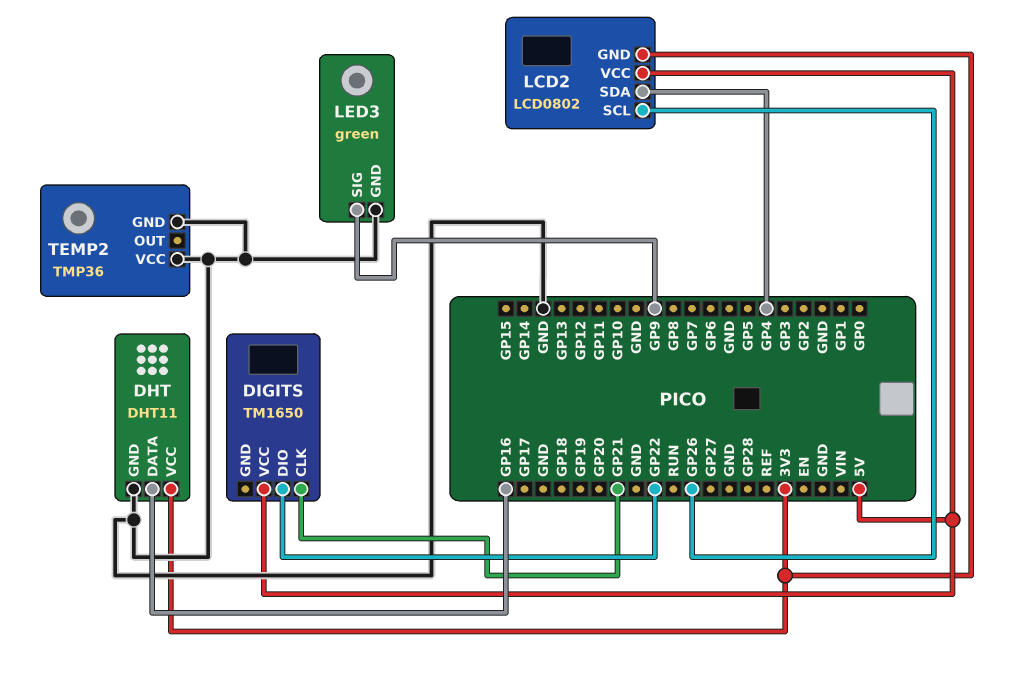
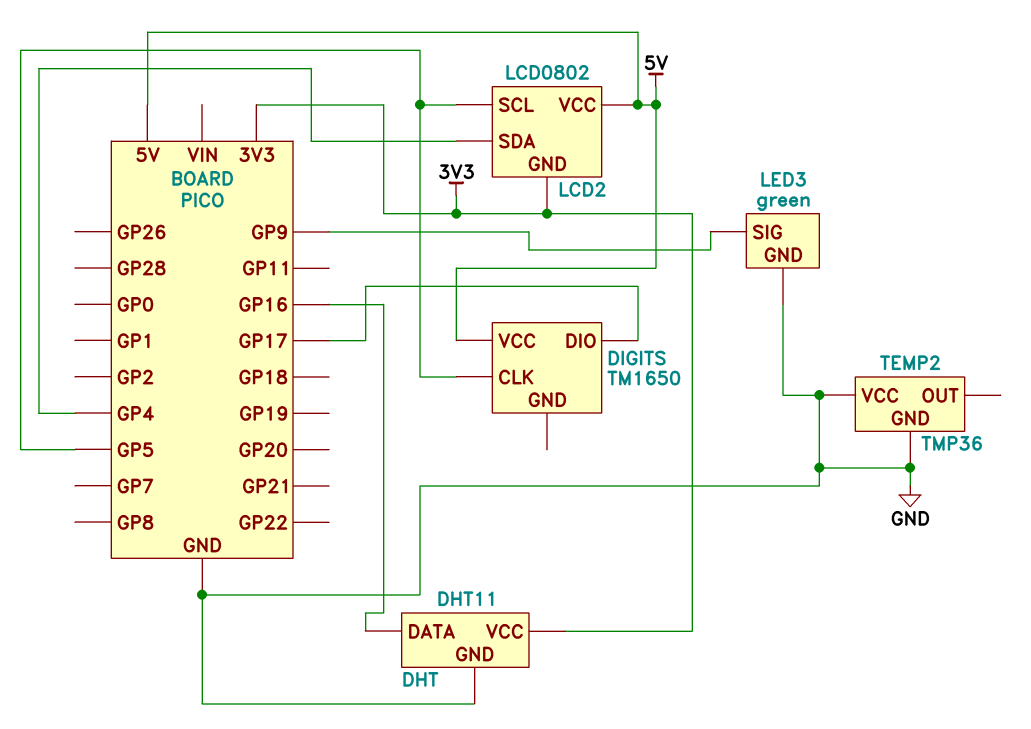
DIGITS pin CLK: GP21 -> GP5
DIGITS pin DIO: GP22 -> GP17
LCD2 pin SCL: GP26 -> GP5

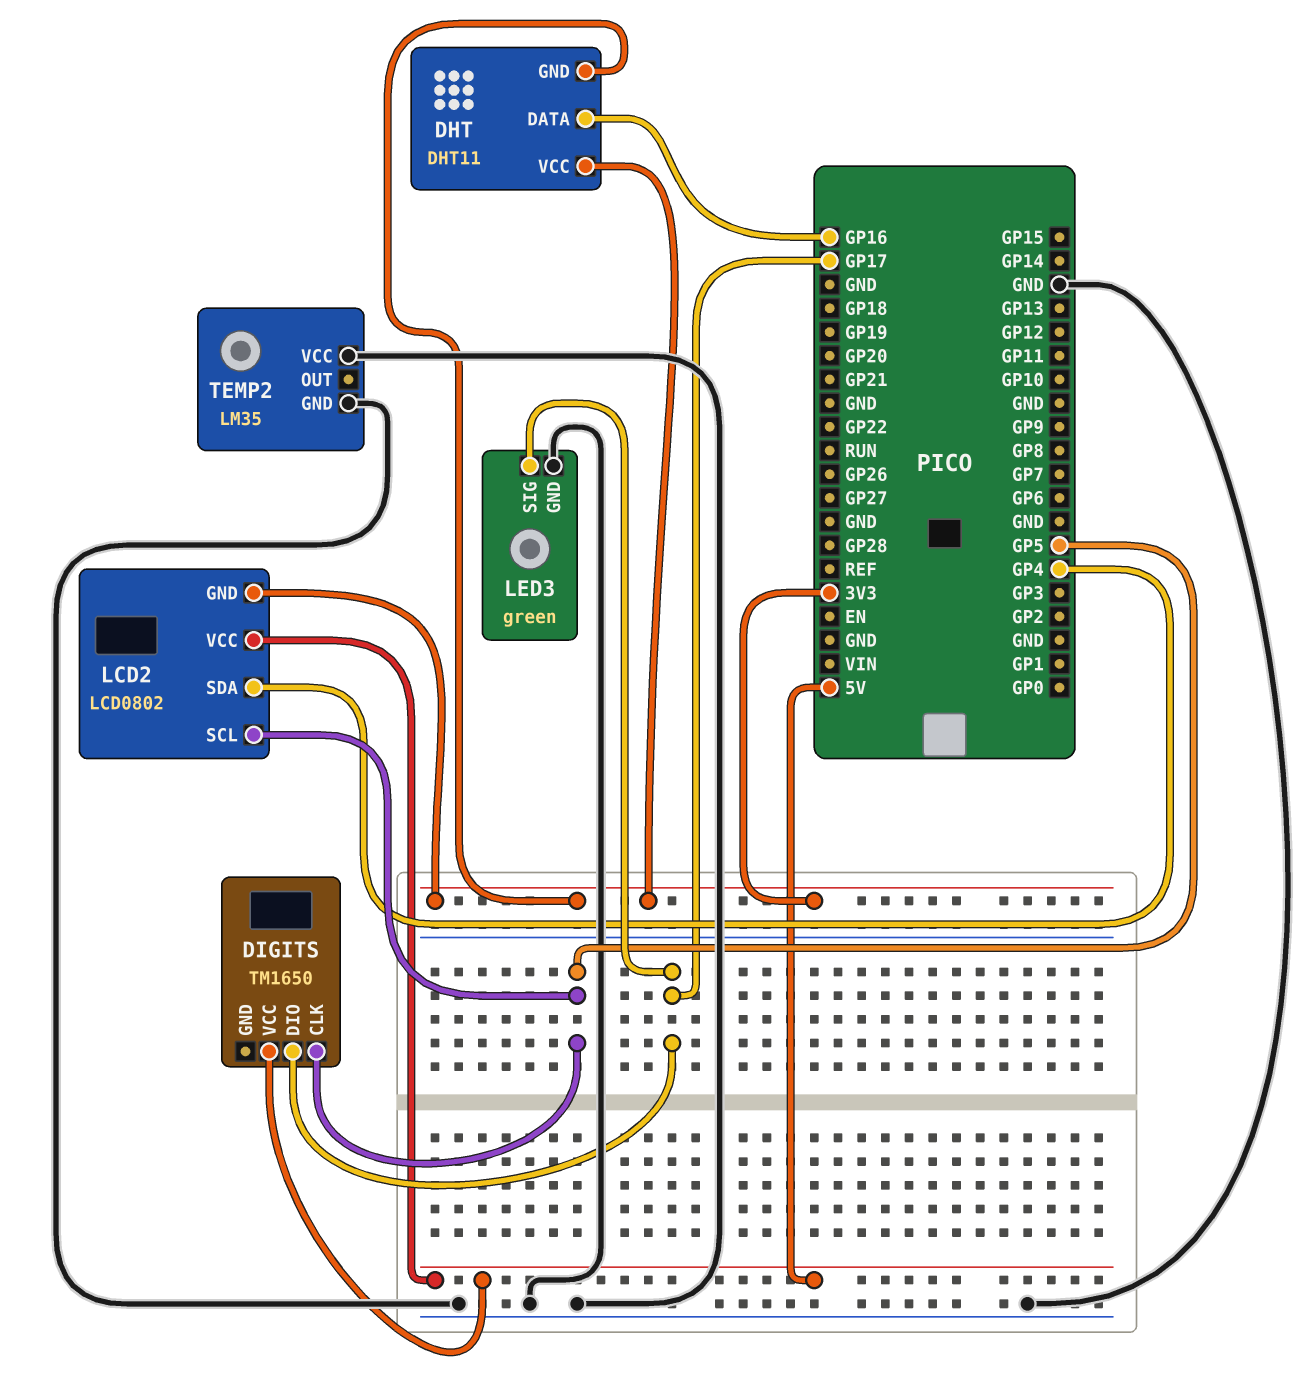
DHT pin GND: GND -> 3V3
LED3 pin SIG: GP9 -> GP17
TEMP2: TMP36 -> LM35

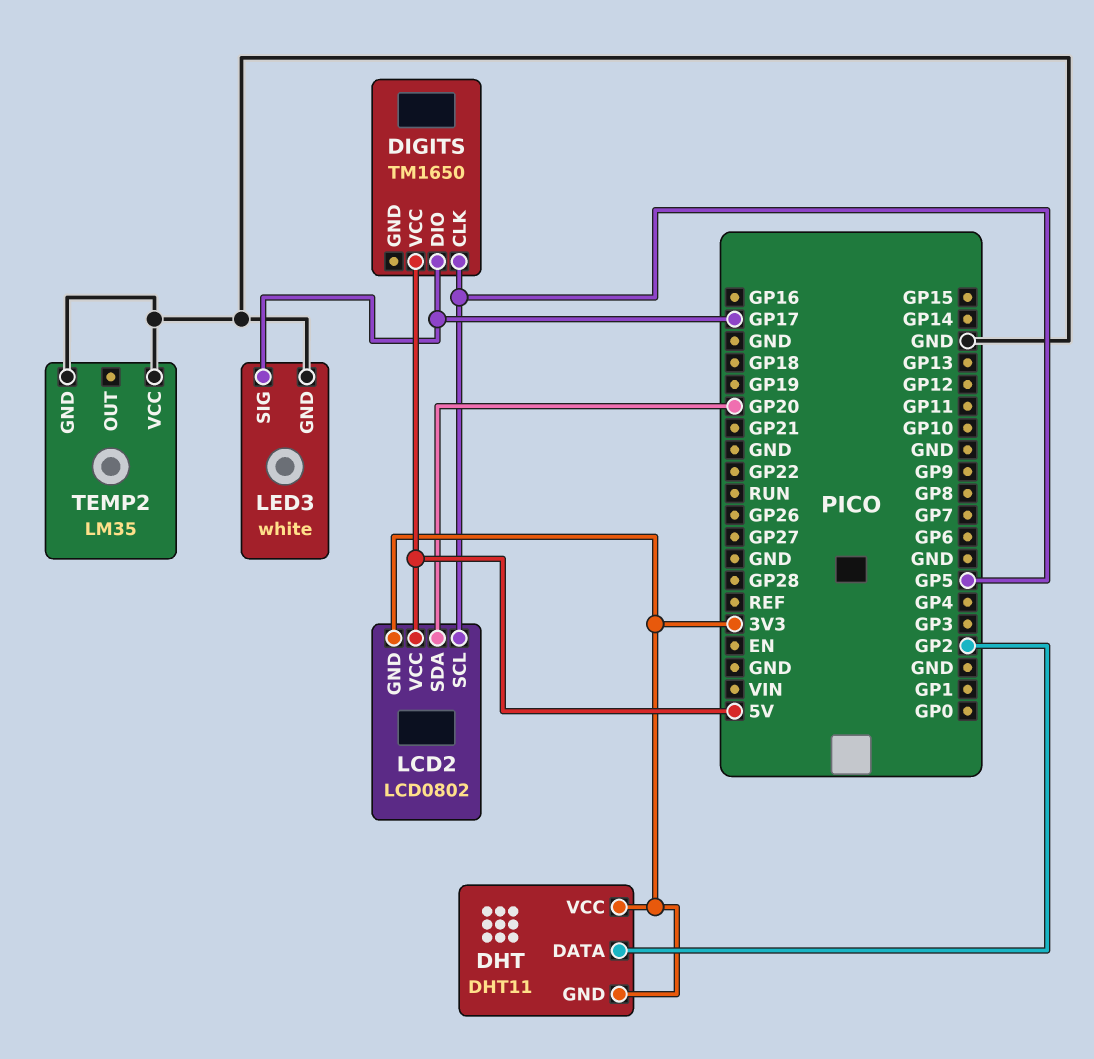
DHT pin DATA: GP16 -> GP2
LCD2 pin SDA: GP4 -> GP20
LED3: green -> white

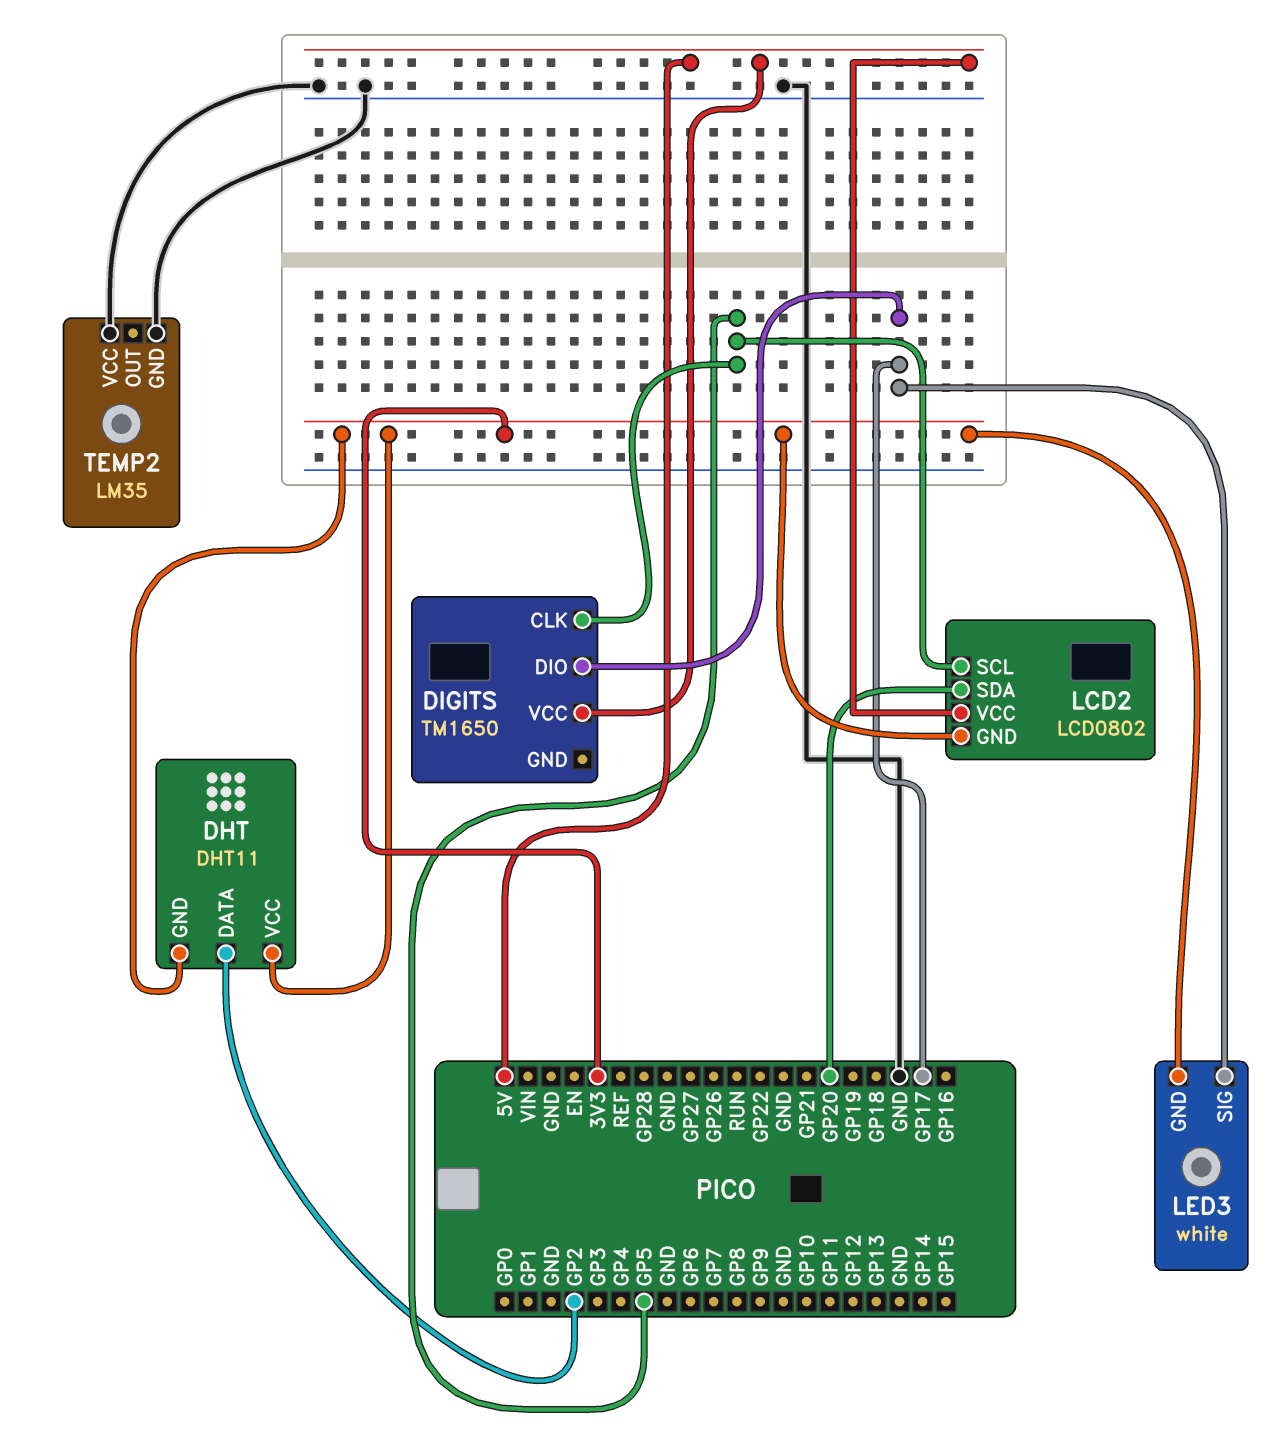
LED3 pin GND: GND -> 3V3

